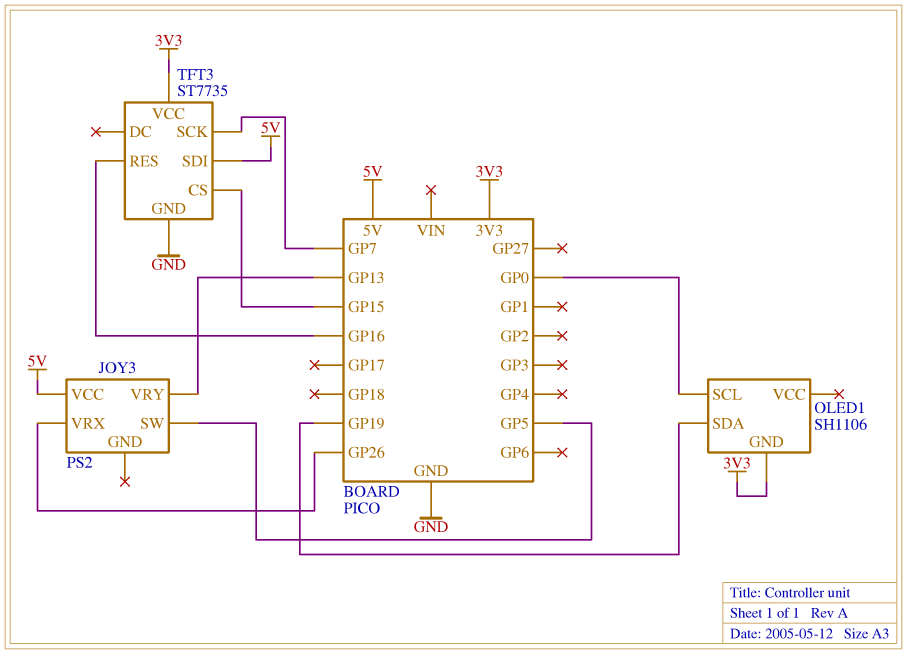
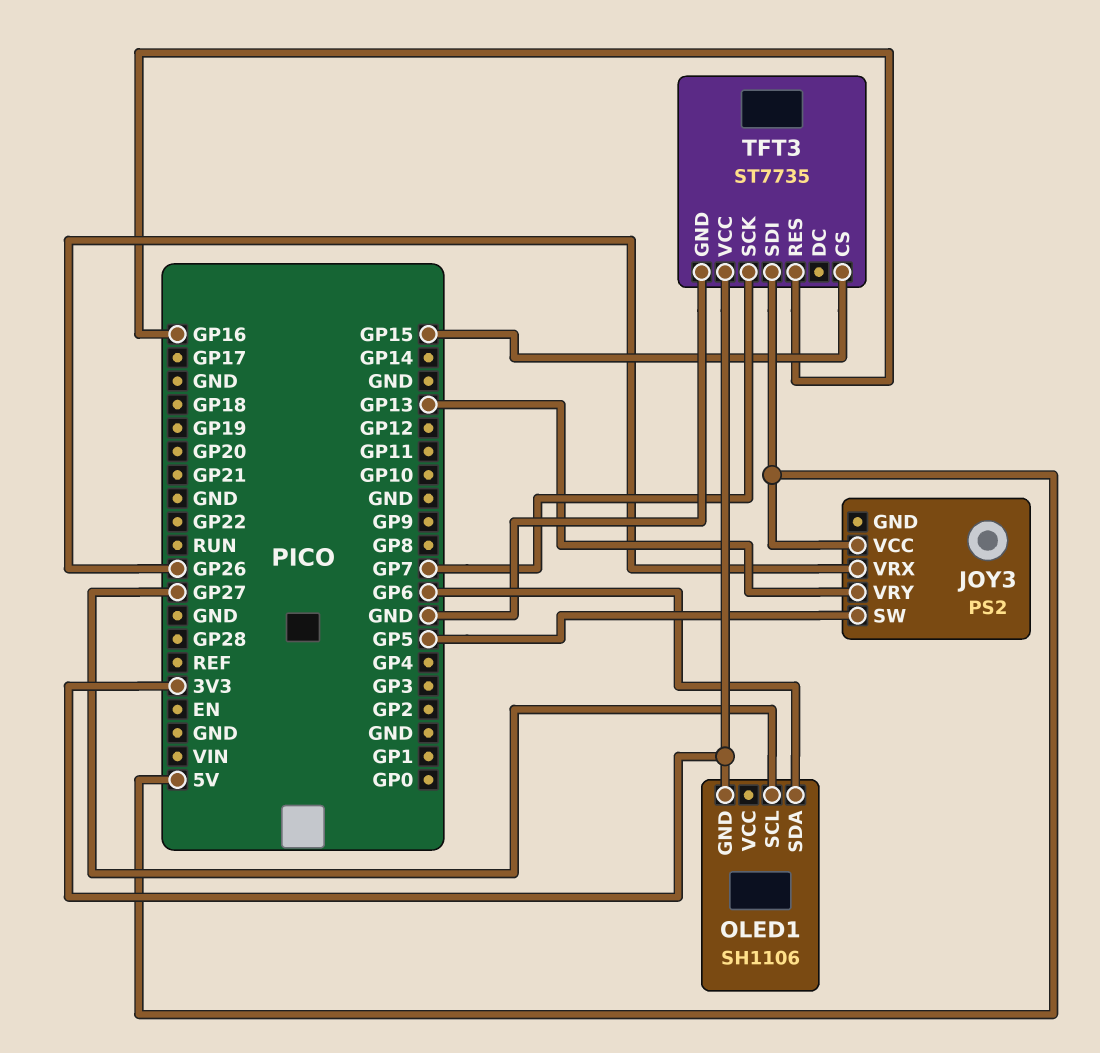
OLED1 pin SCL: GP0 -> GP27
OLED1 pin SDA: GP19 -> GP6

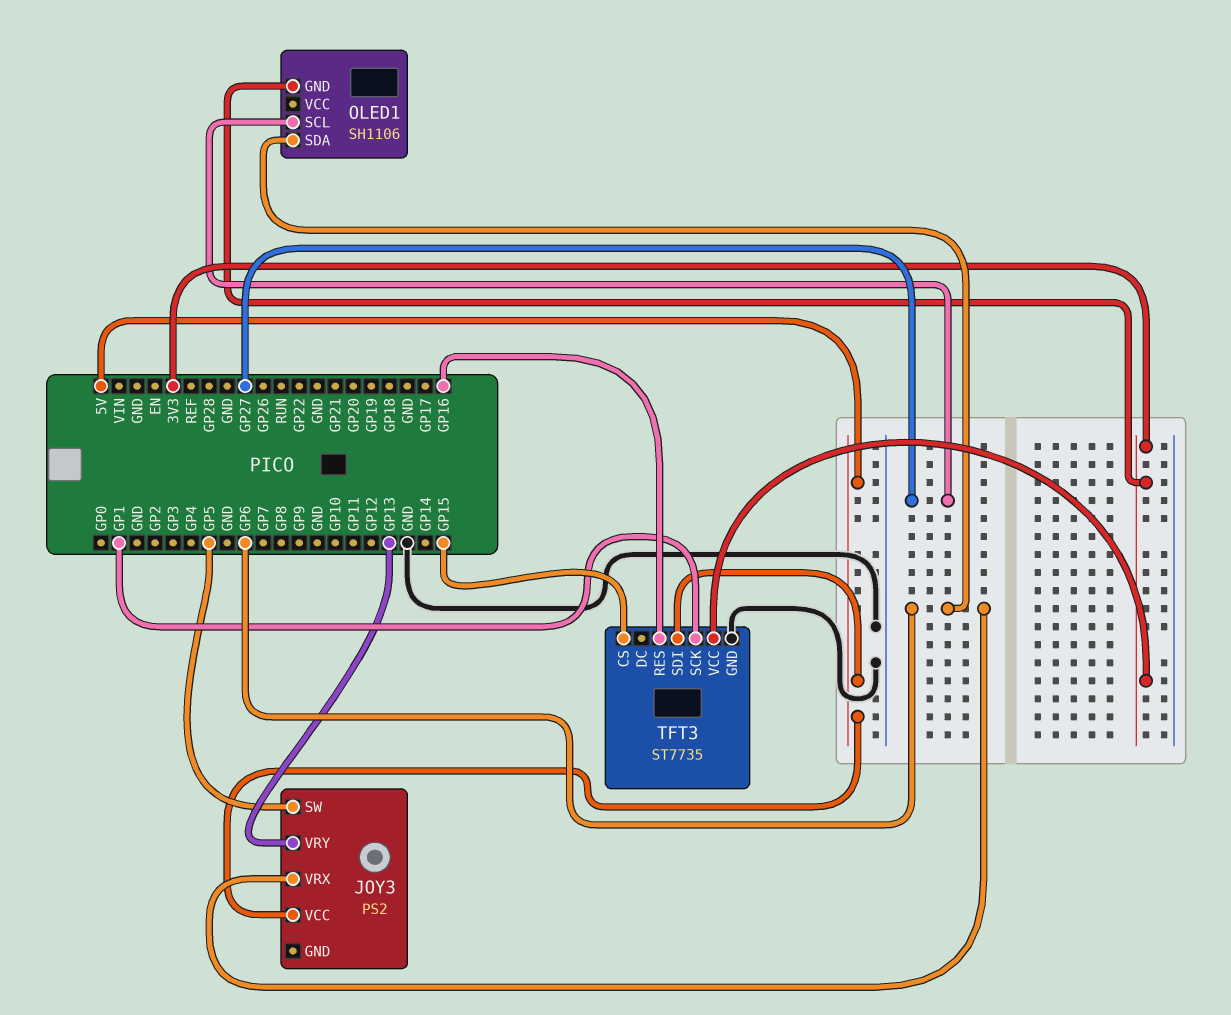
JOY3 pin VRX: GP26 -> GP6
TFT3 pin SCK: GP7 -> GP1

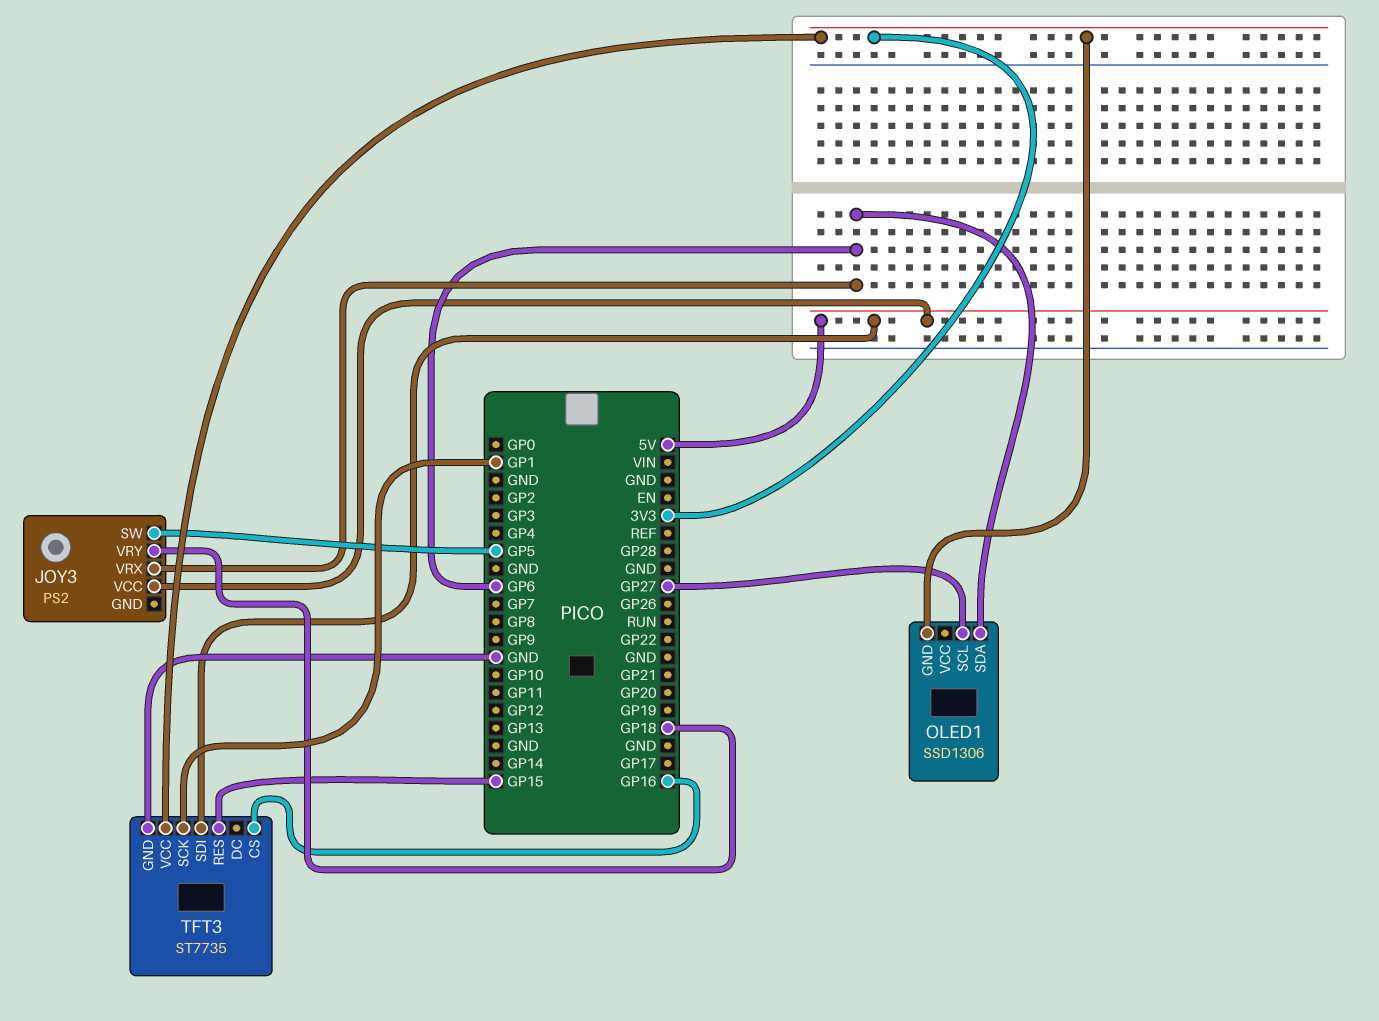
JOY3 pin VRY: GP13 -> GP18
OLED1: SH1106 -> SSD1306
TFT3 pin CS: GP15 -> GP16
TFT3 pin RES: GP16 -> GP15

